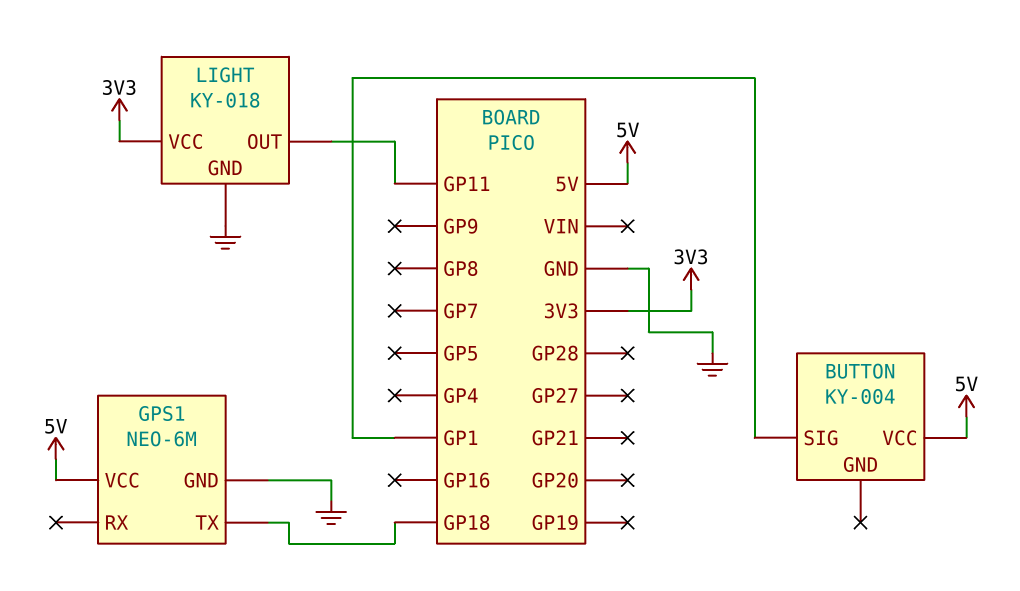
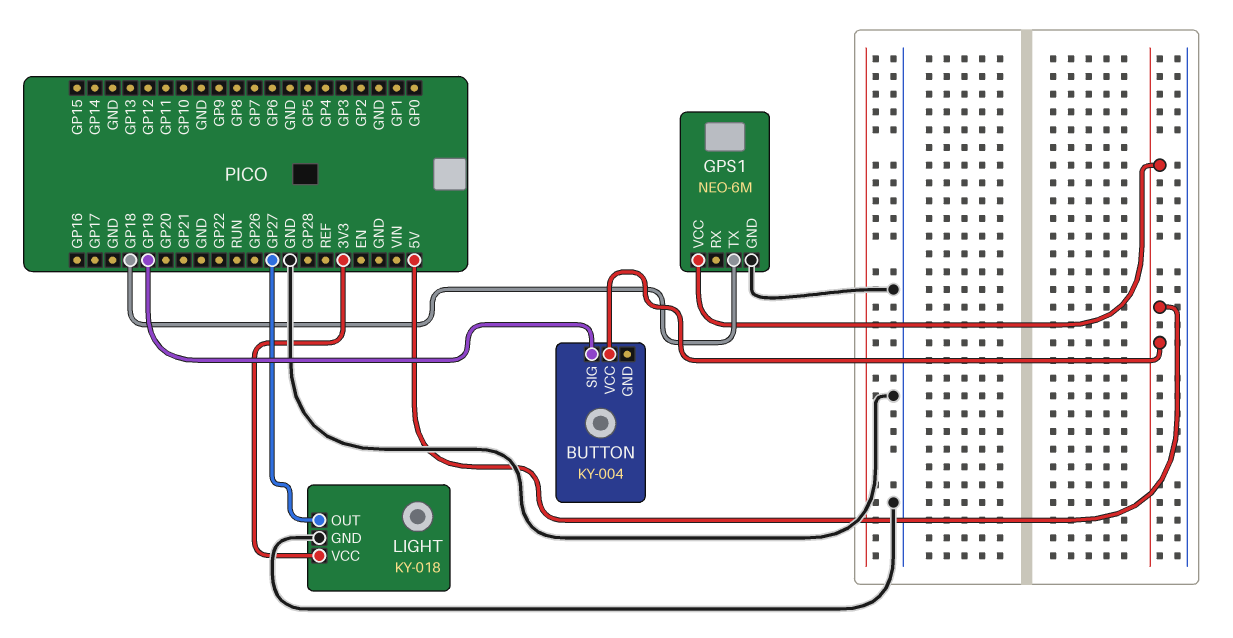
BUTTON pin SIG: GP1 -> GP19
LIGHT pin OUT: GP11 -> GP27

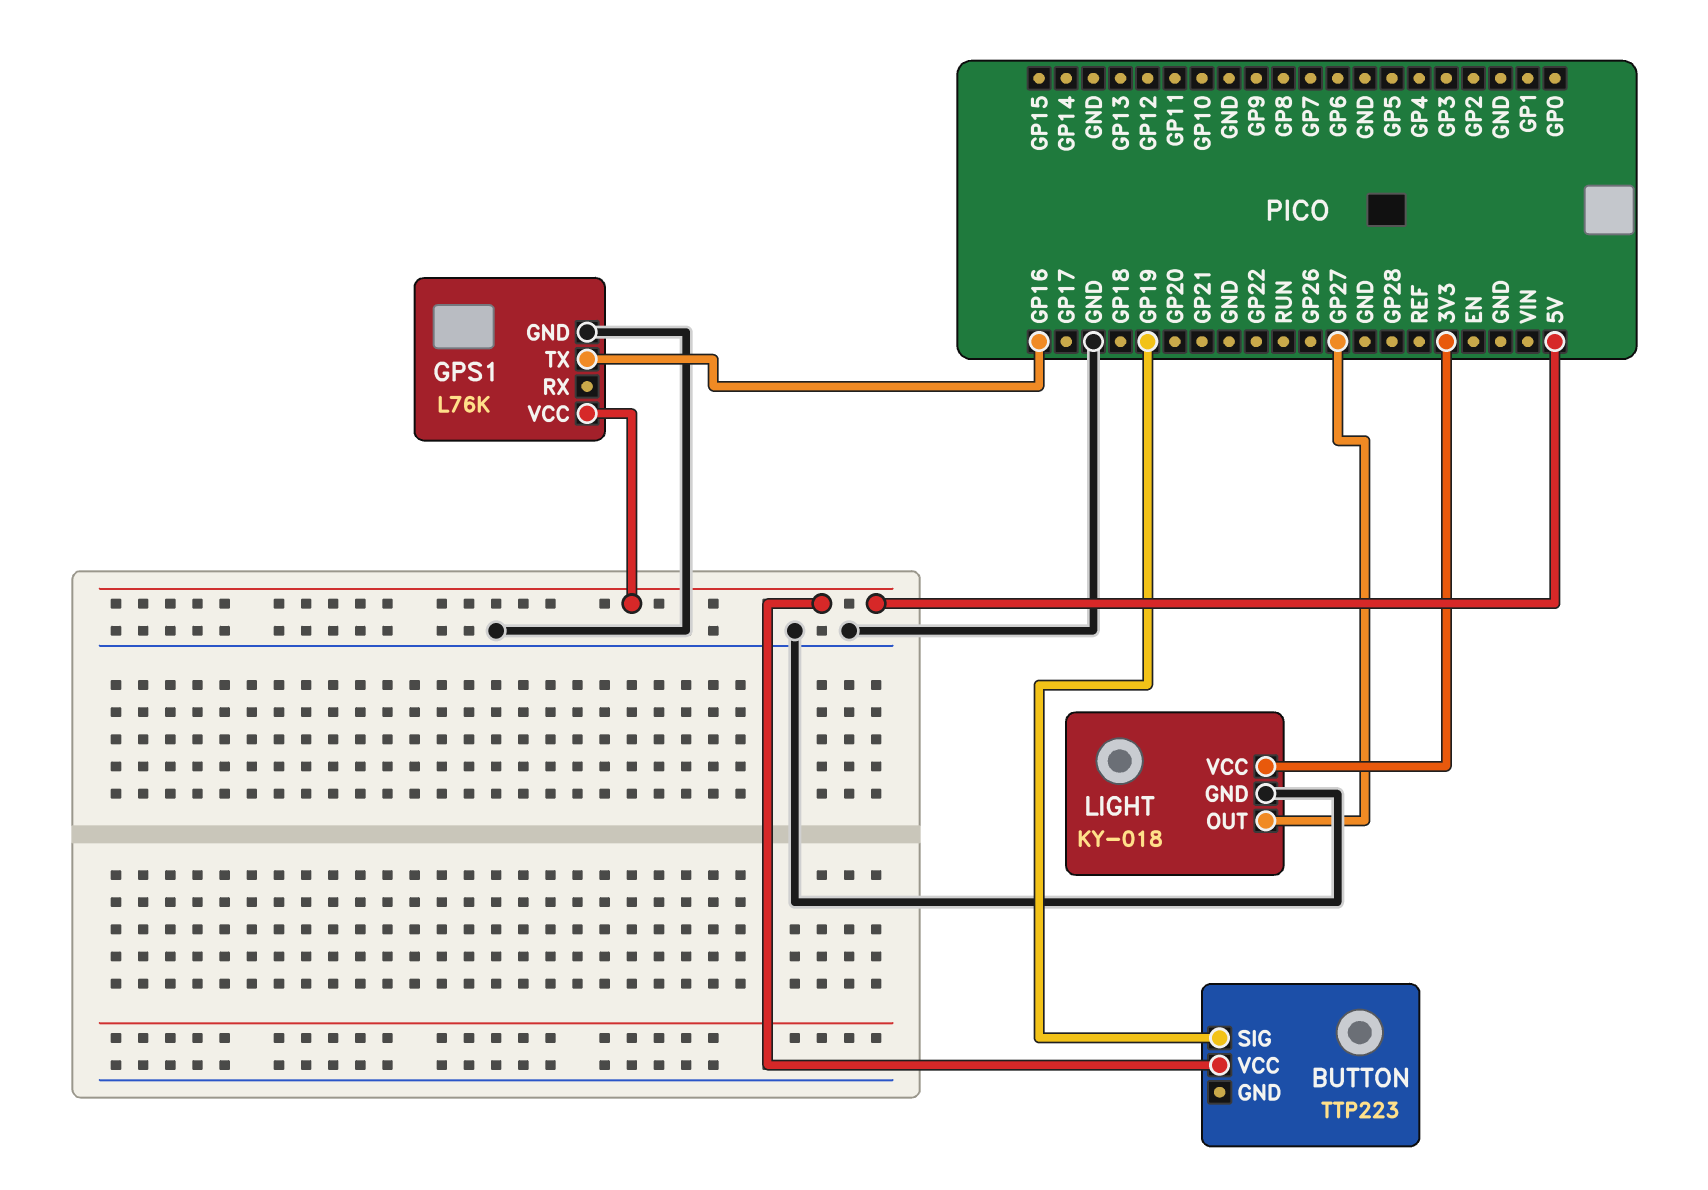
BUTTON: KY-004 -> TTP223
GPS1: NEO-6M -> L76K
GPS1 pin TX: GP18 -> GP16

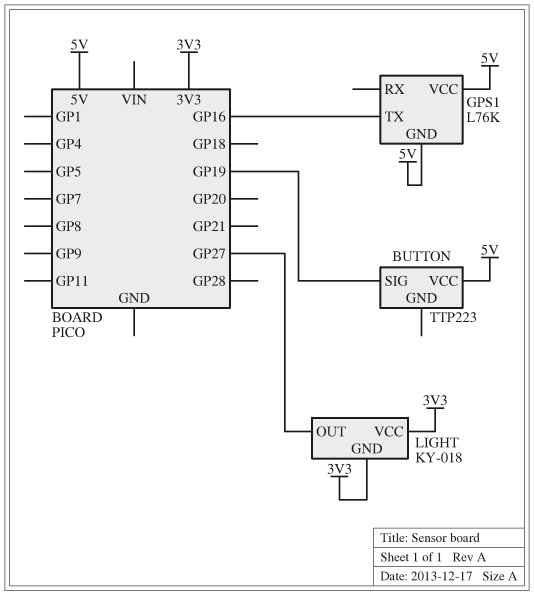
GPS1 pin GND: GND -> 5V
LIGHT pin GND: GND -> 3V3

